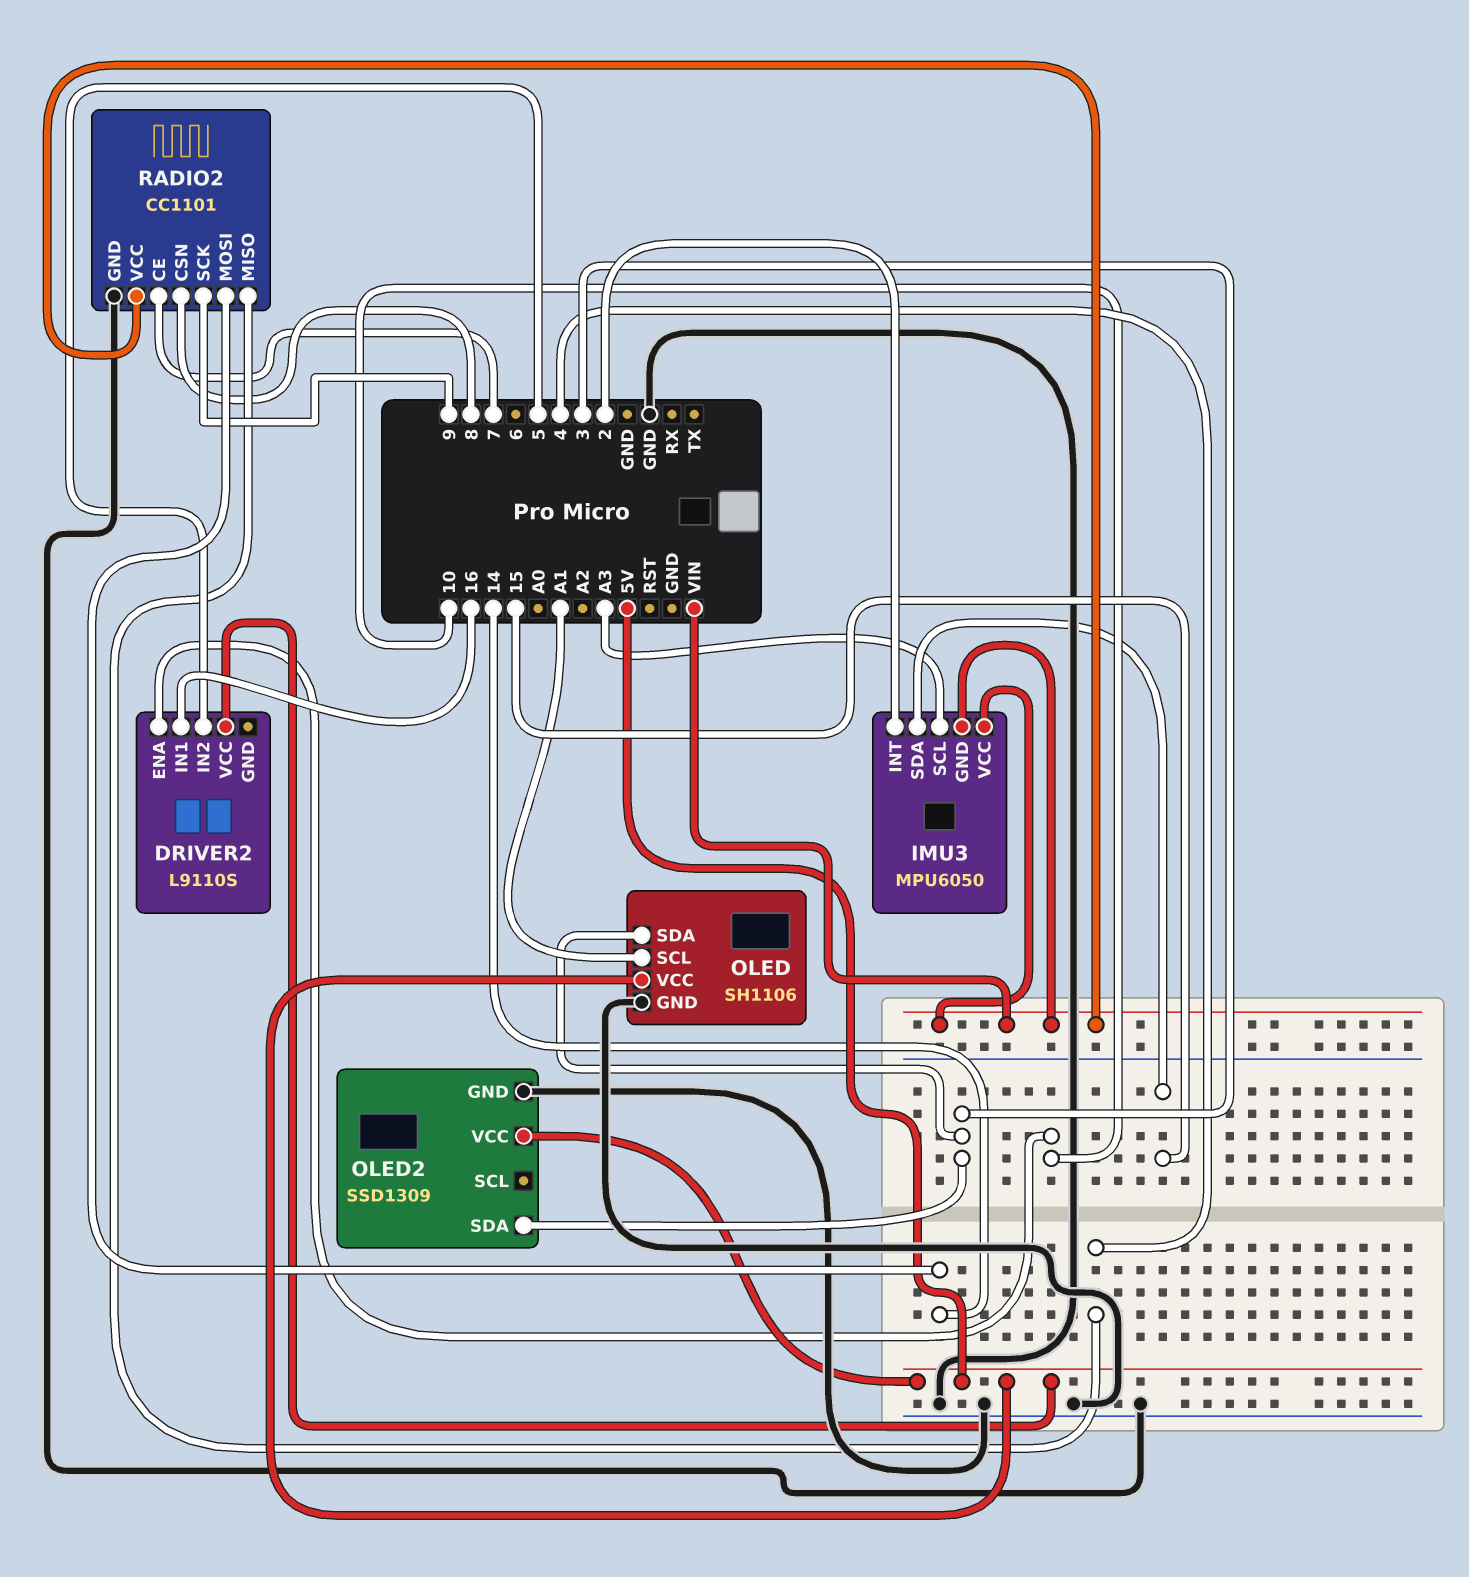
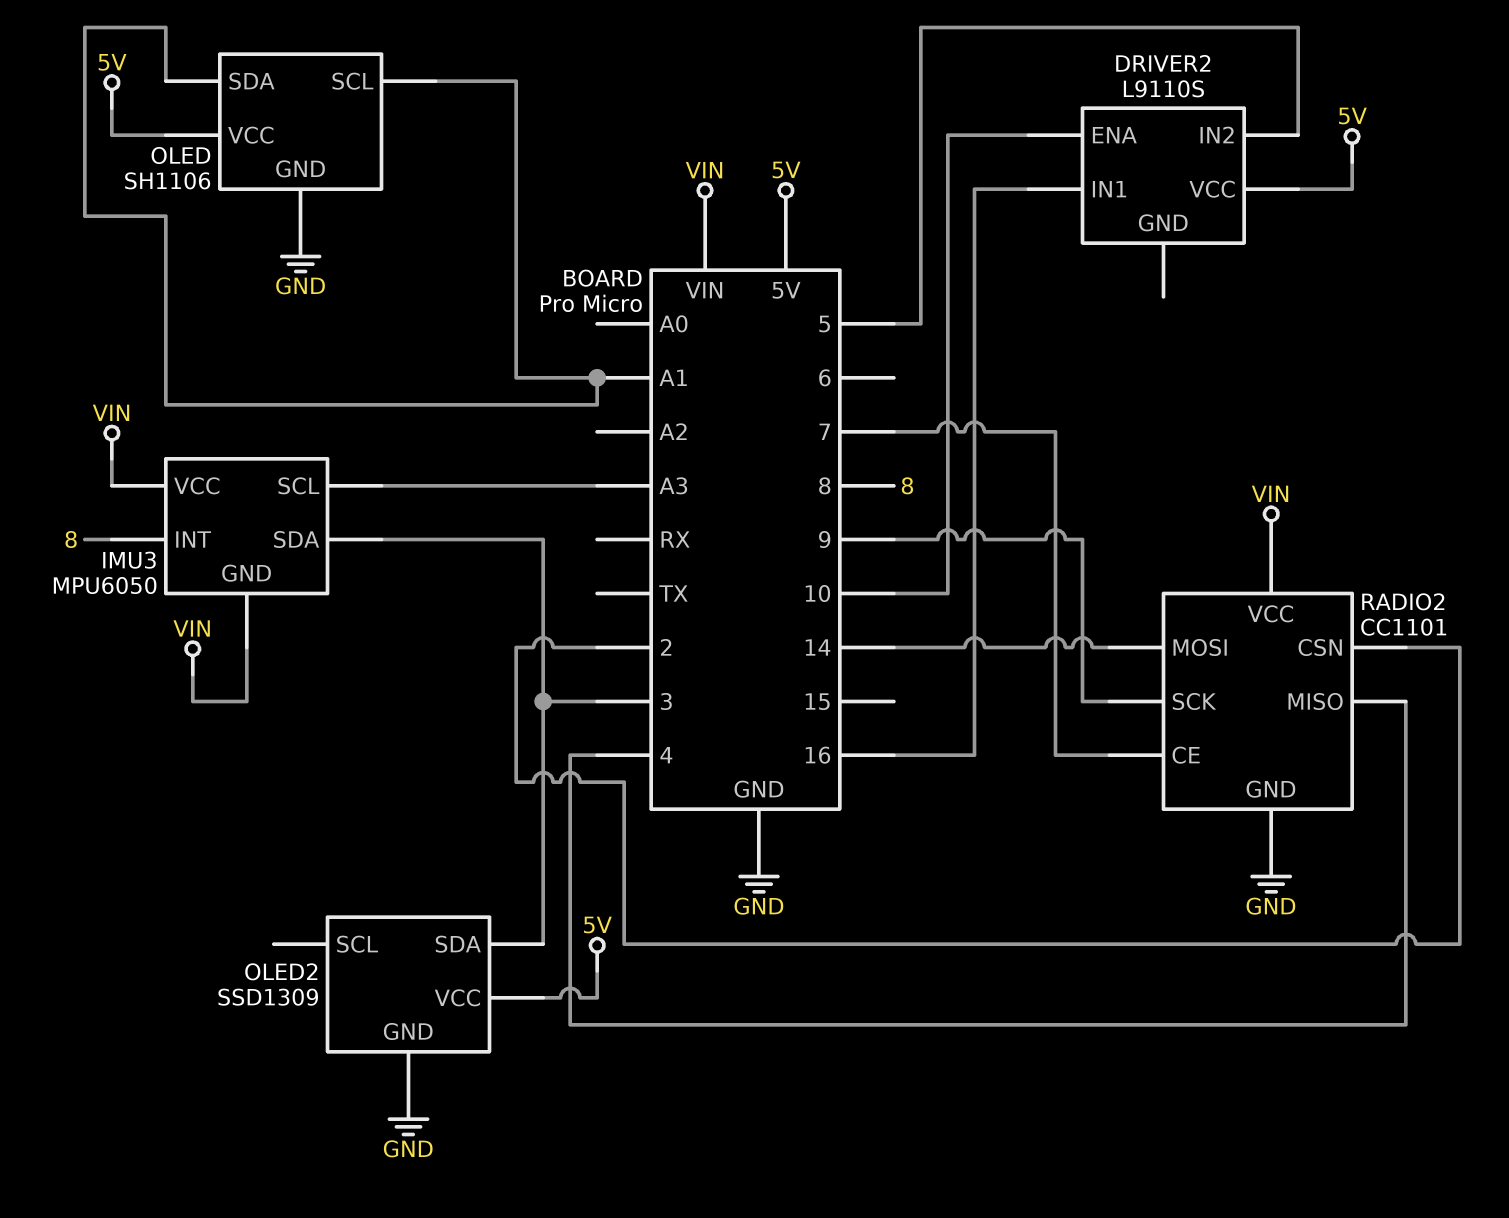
IMU3 pin INT: 2 -> 8
IMU3 pin SDA: 15 -> 3
OLED pin SDA: 3 -> A1
RADIO2 pin CSN: 8 -> 2

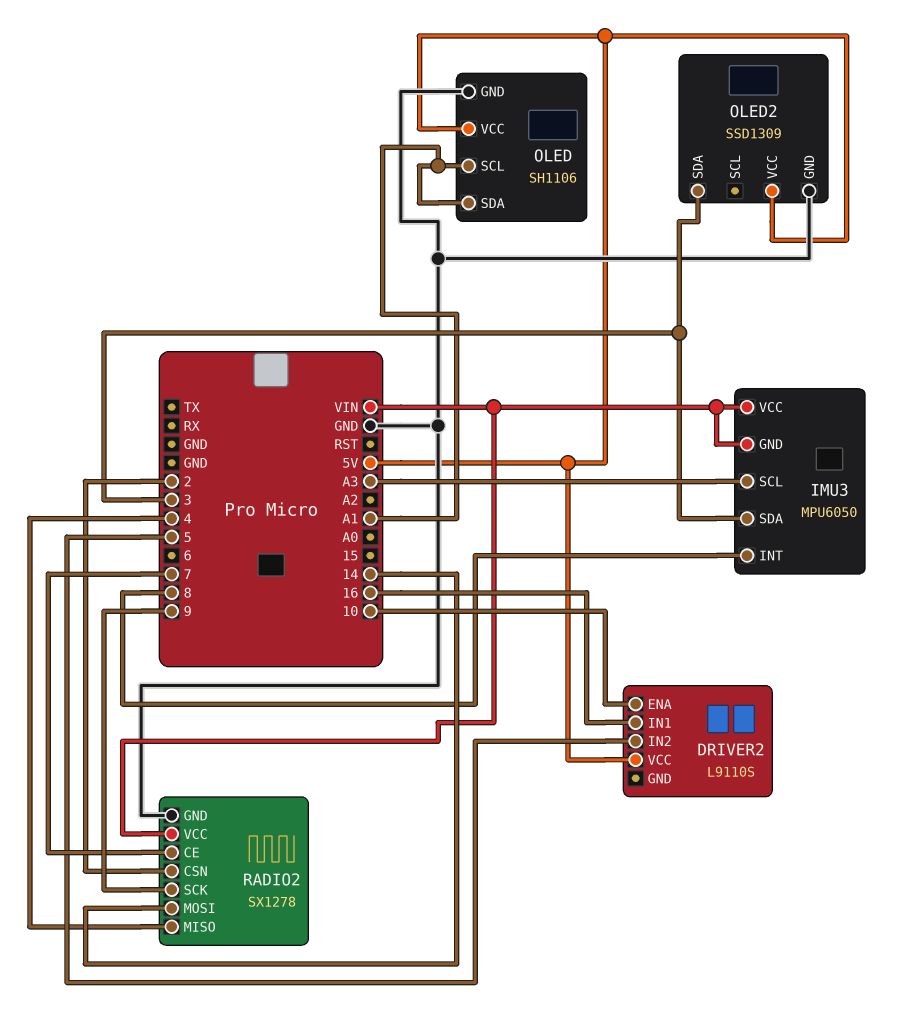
RADIO2: CC1101 -> SX1278

